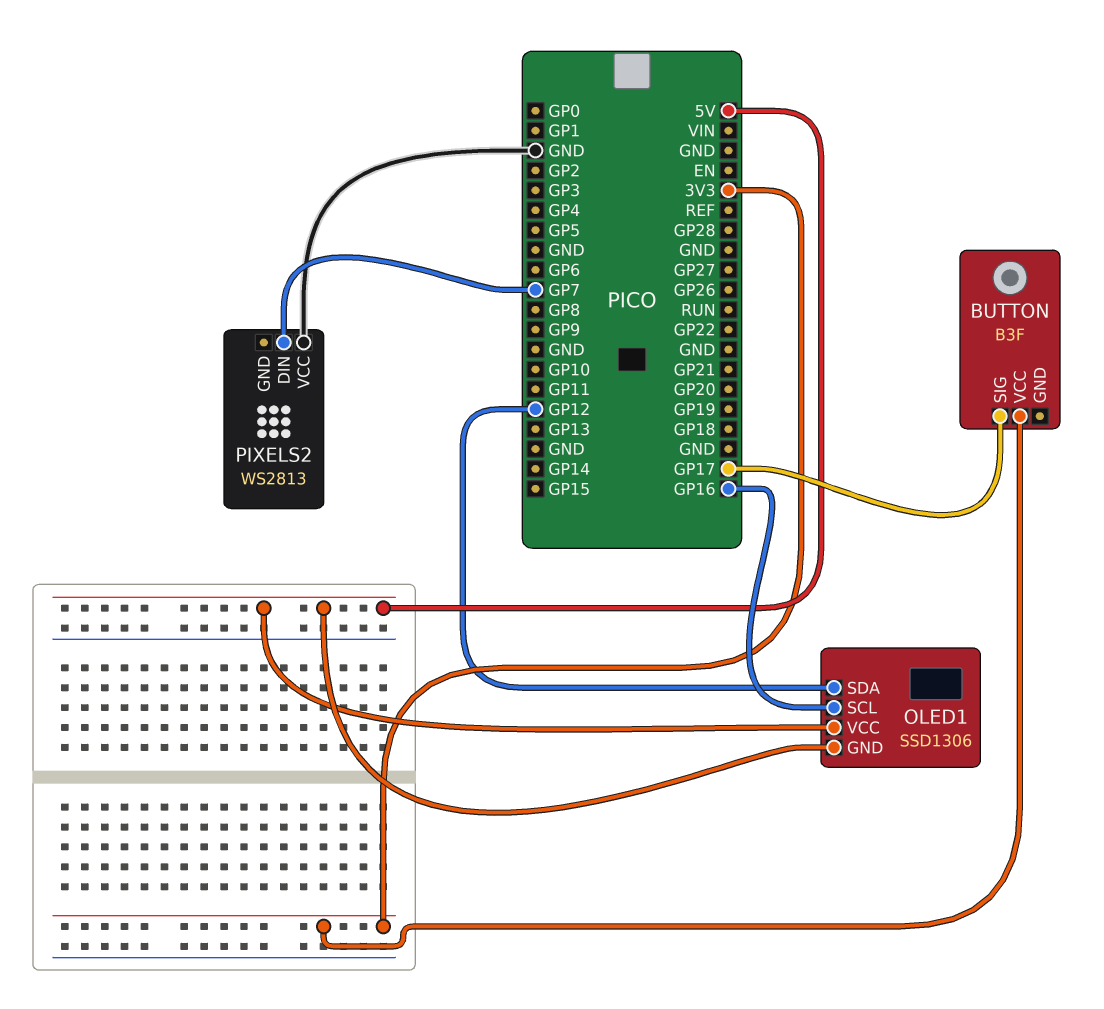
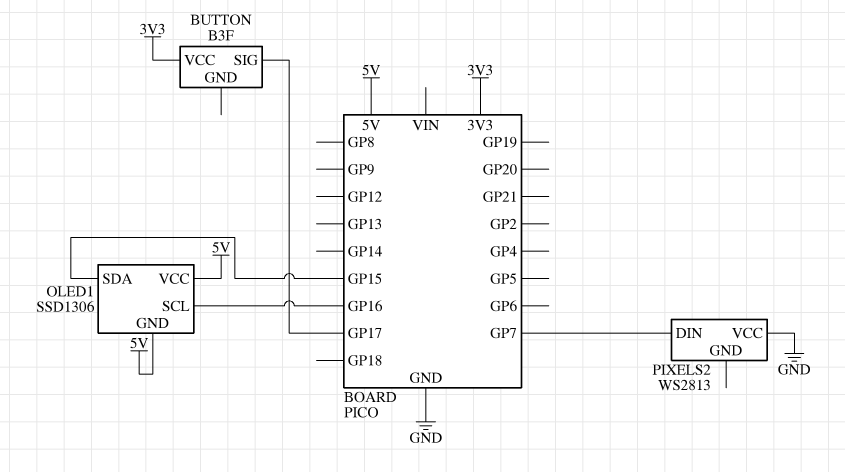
OLED1 pin SDA: GP12 -> GP15

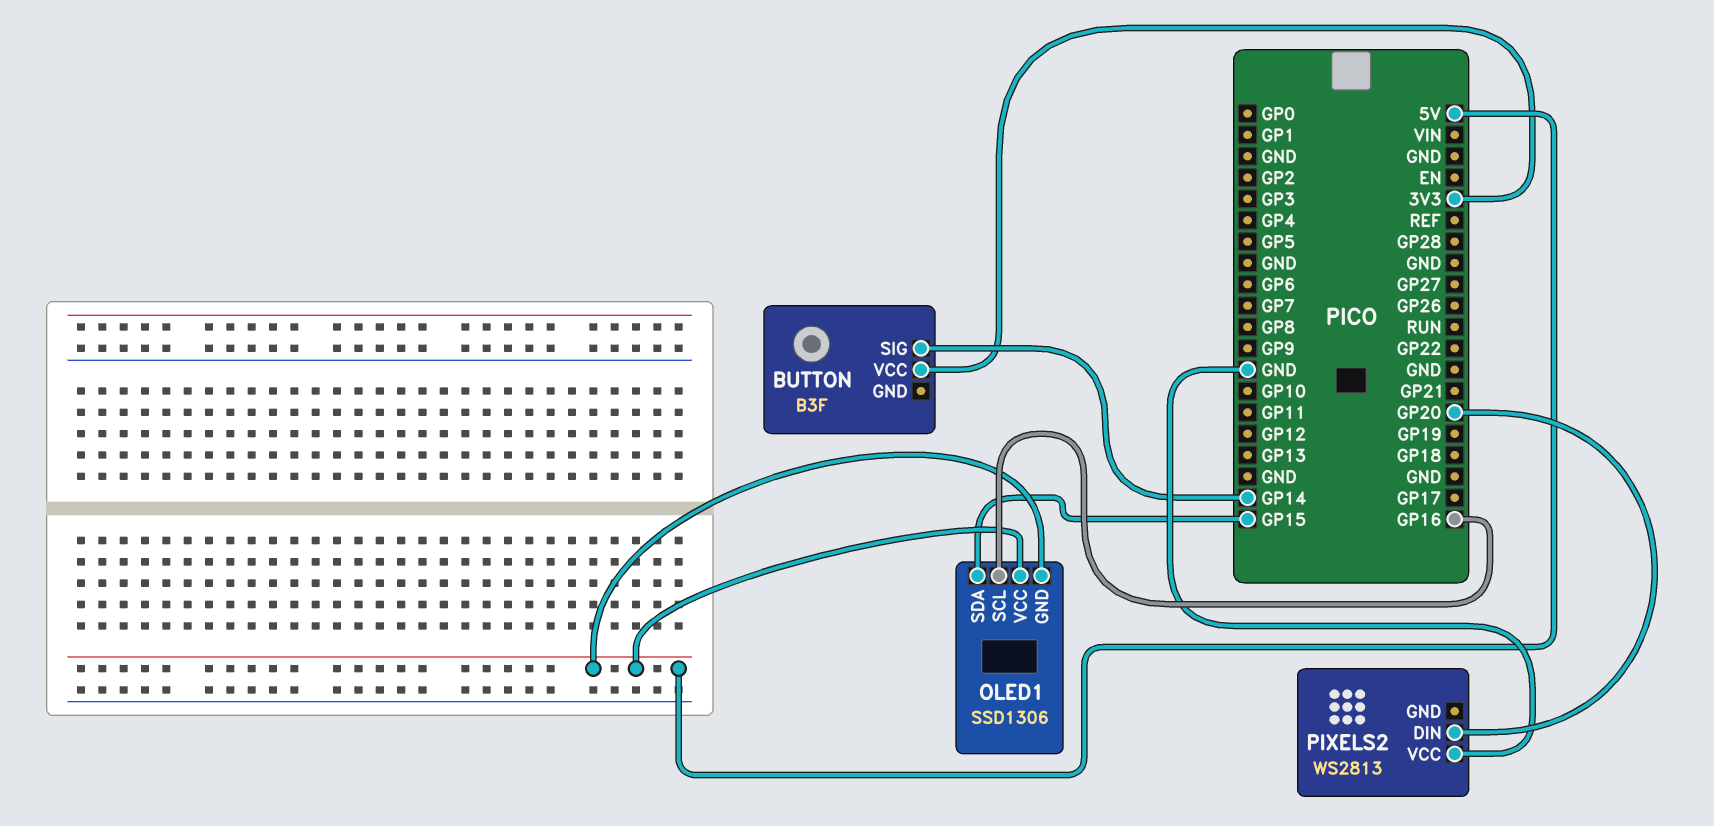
BUTTON pin SIG: GP17 -> GP14
PIXELS2 pin DIN: GP7 -> GP20

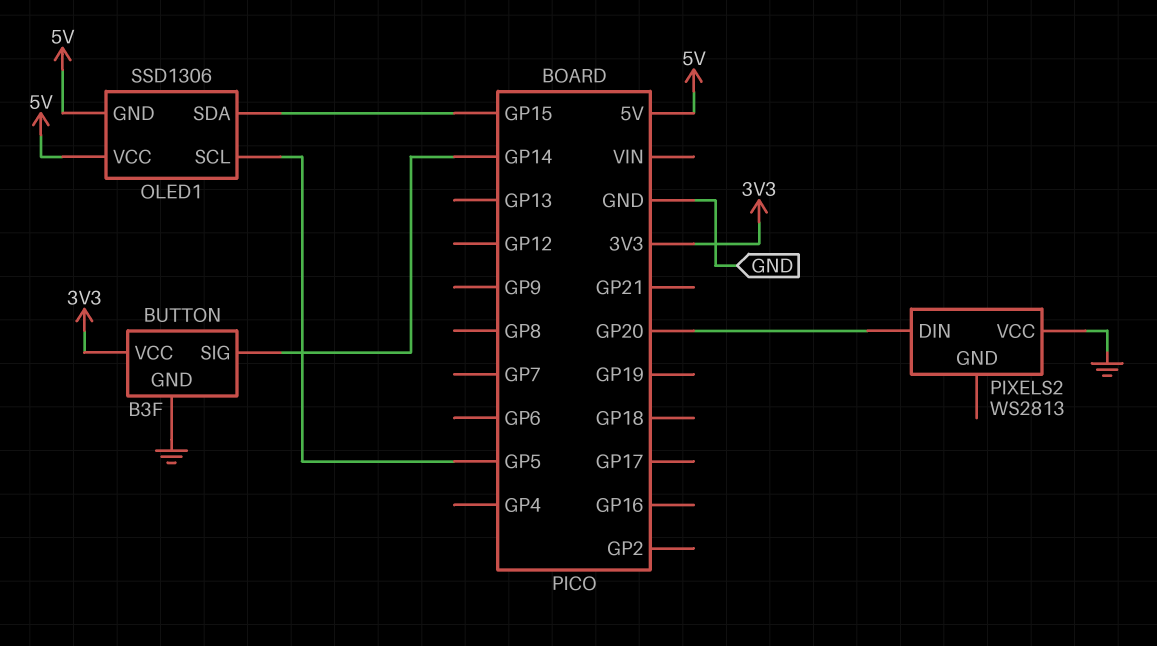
BUTTON pin GND: none -> GND
OLED1 pin SCL: GP16 -> GP5

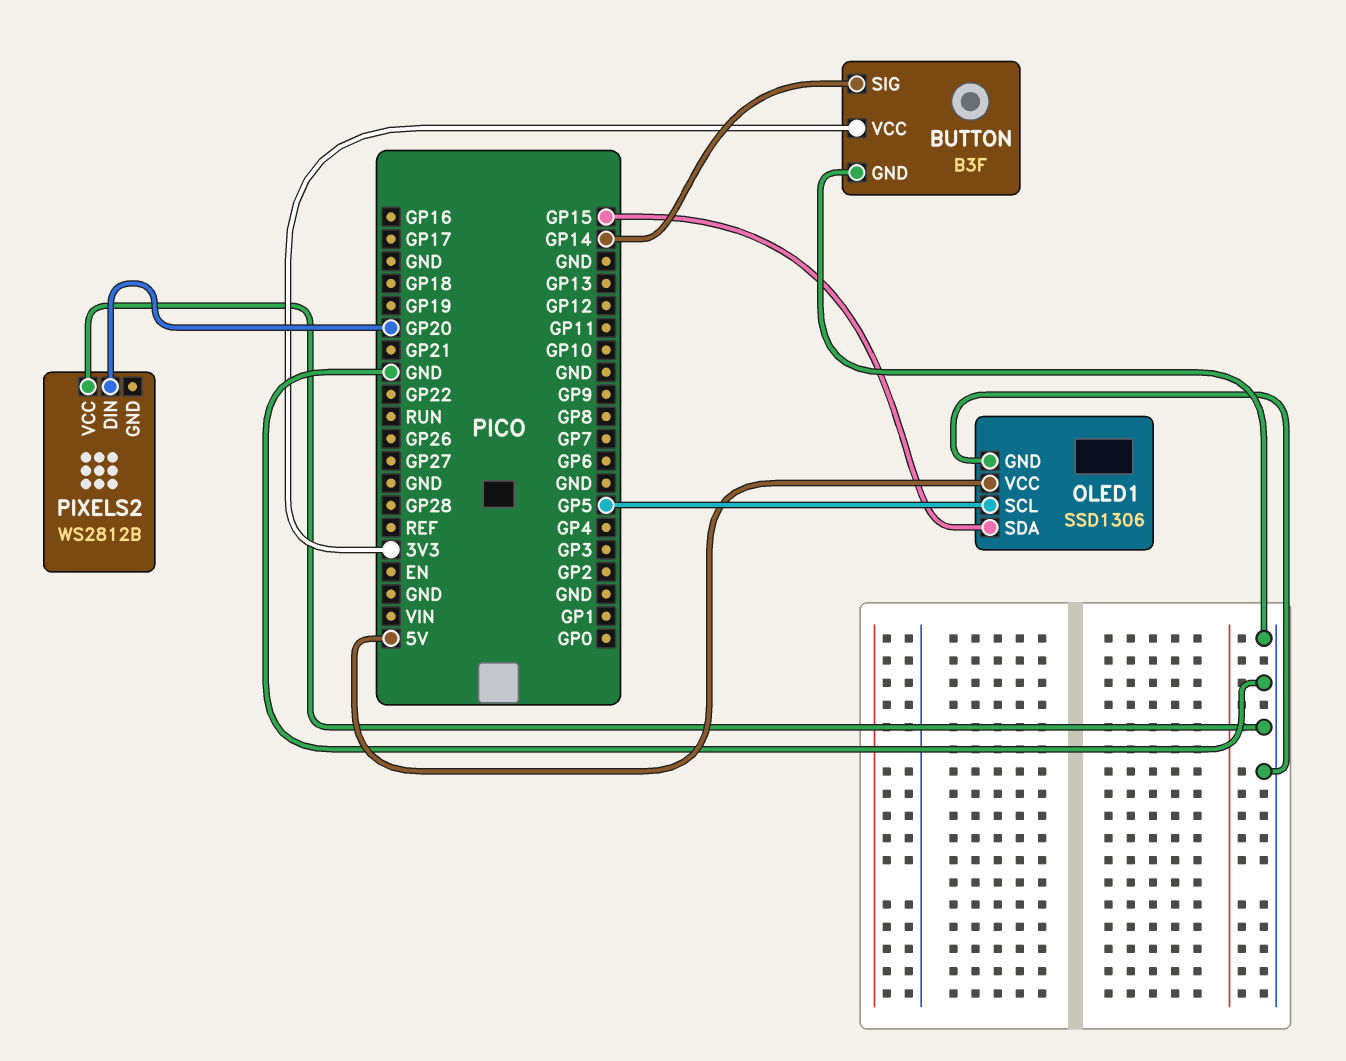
OLED1 pin GND: 5V -> GND
PIXELS2: WS2813 -> WS2812B

